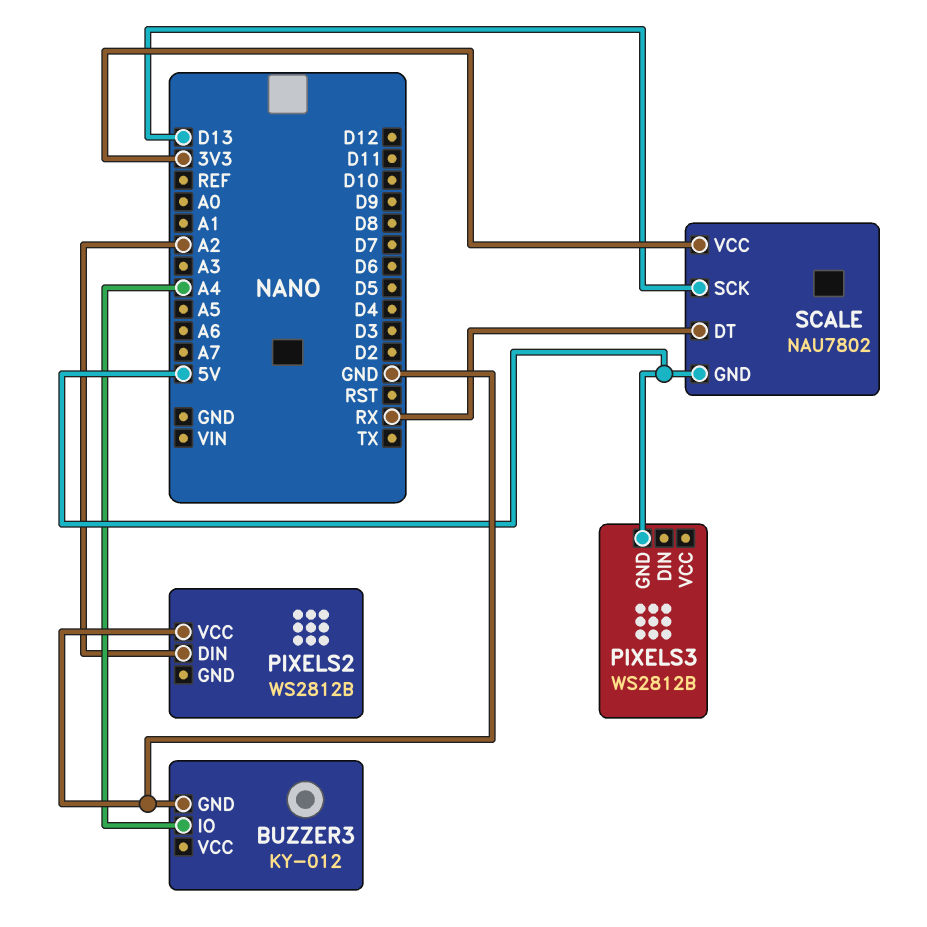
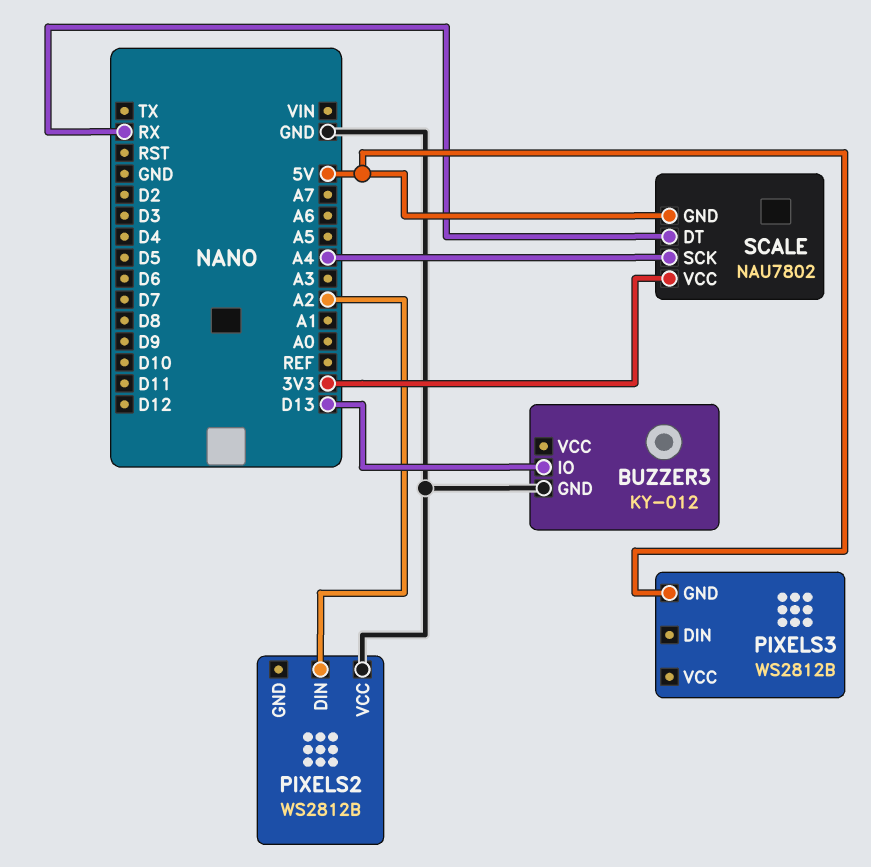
BUZZER3 pin IO: A4 -> D13
SCALE pin SCK: D13 -> A4

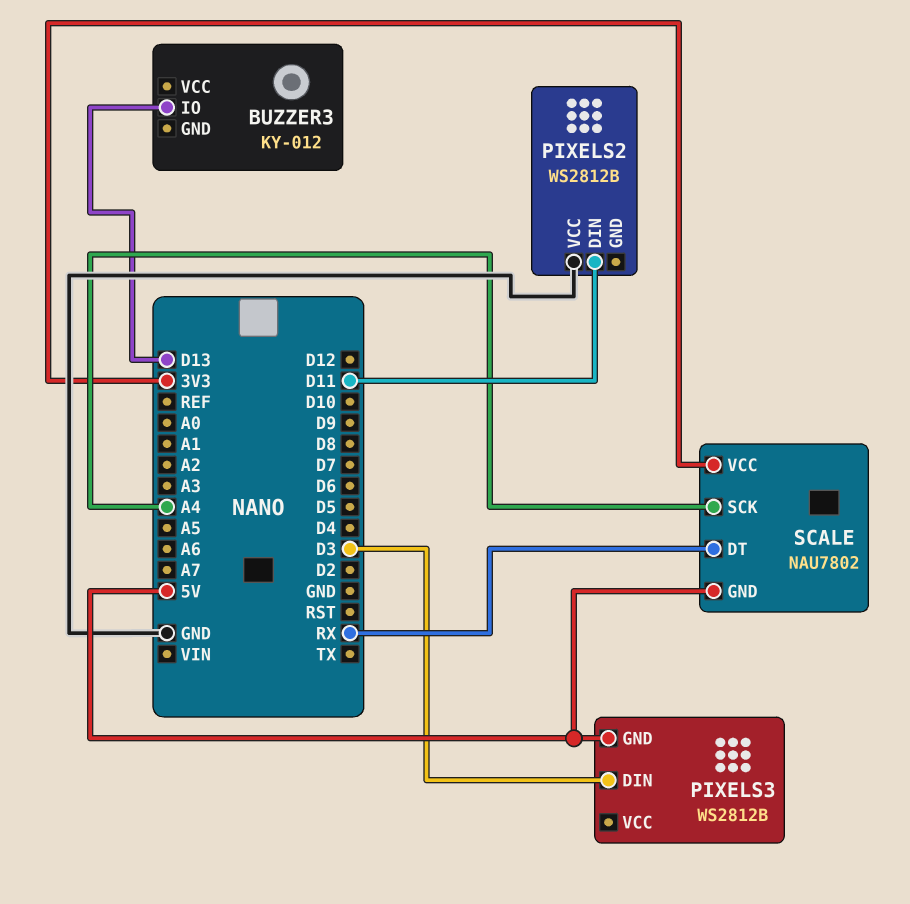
BUZZER3 pin GND: GND -> none
PIXELS2 pin DIN: A2 -> D11
PIXELS3 pin DIN: none -> D3

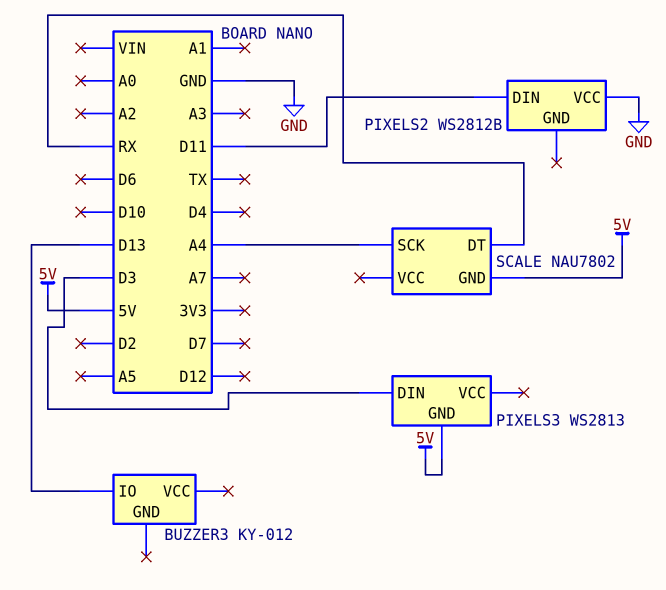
PIXELS3: WS2812B -> WS2813
SCALE pin VCC: 3V3 -> none

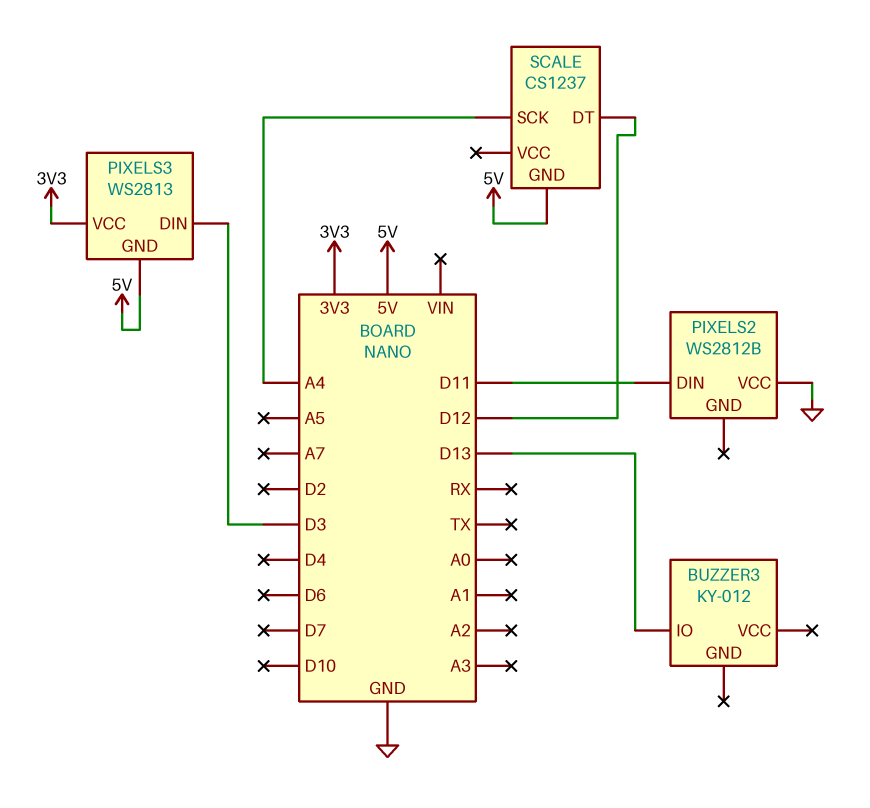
PIXELS3 pin VCC: none -> 3V3
SCALE: NAU7802 -> CS1237
SCALE pin DT: RX -> D12

